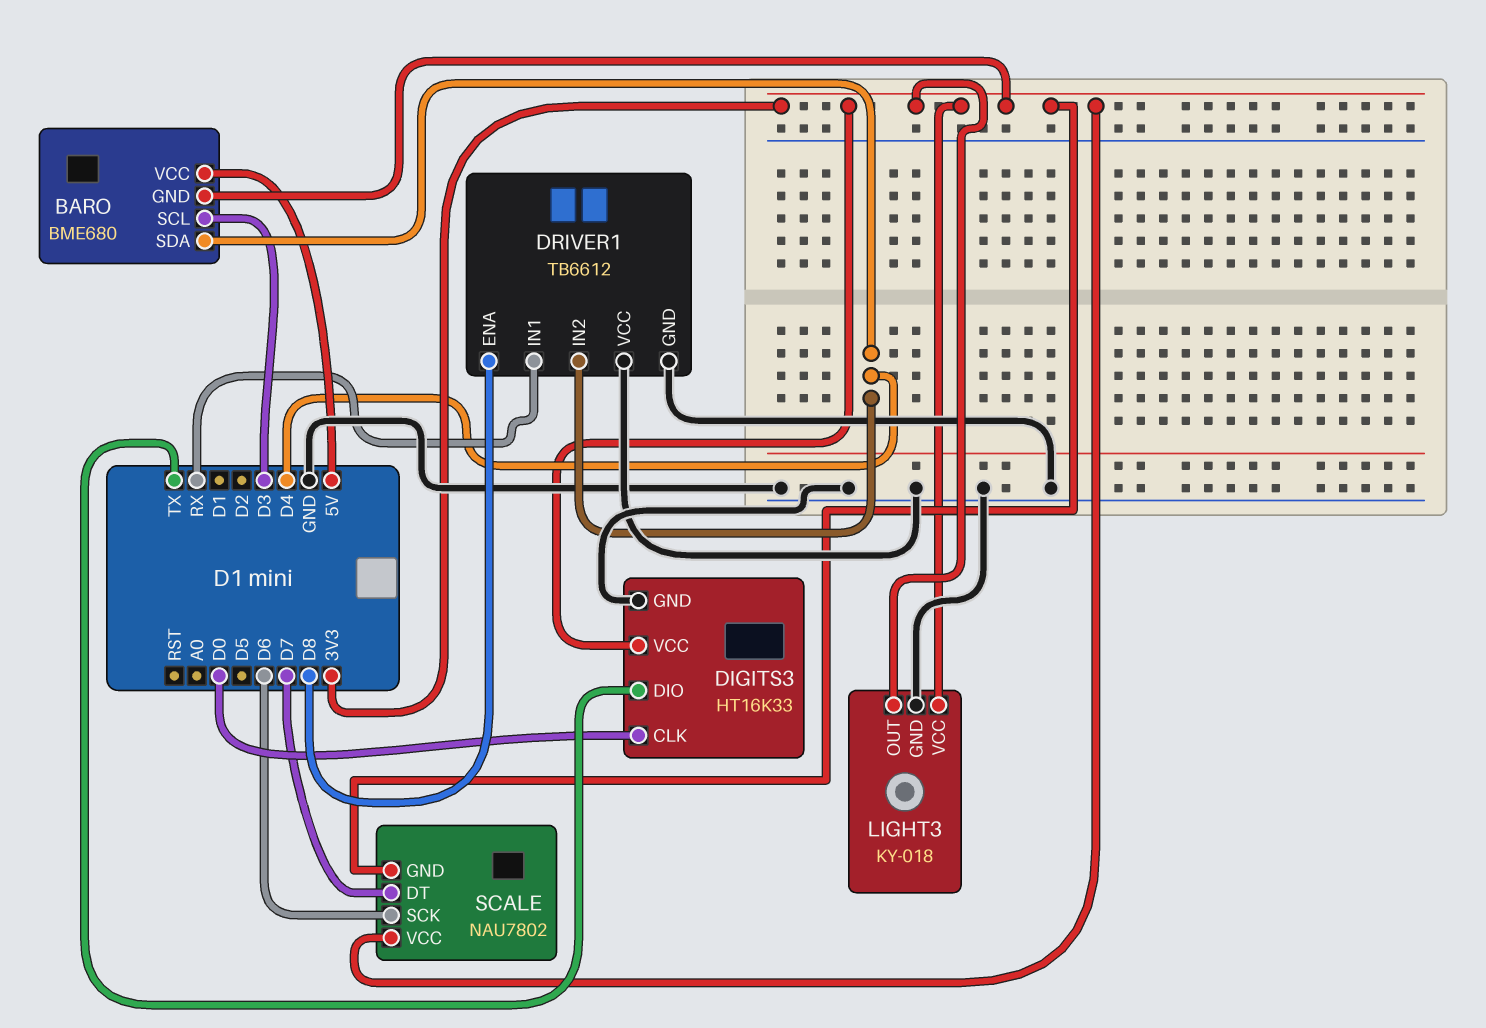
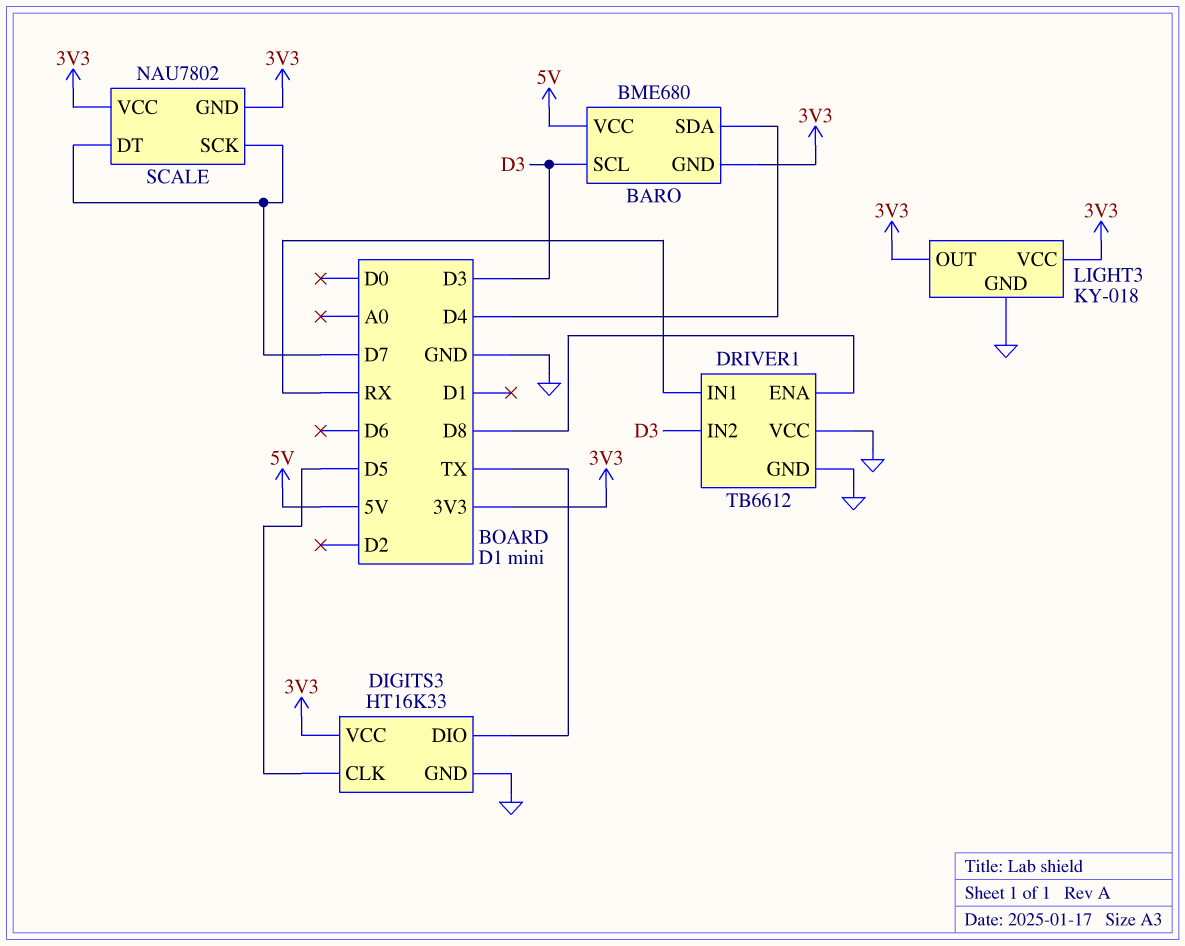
DIGITS3 pin CLK: D0 -> D5
DRIVER1 pin IN2: D4 -> D3
SCALE pin SCK: D6 -> D7

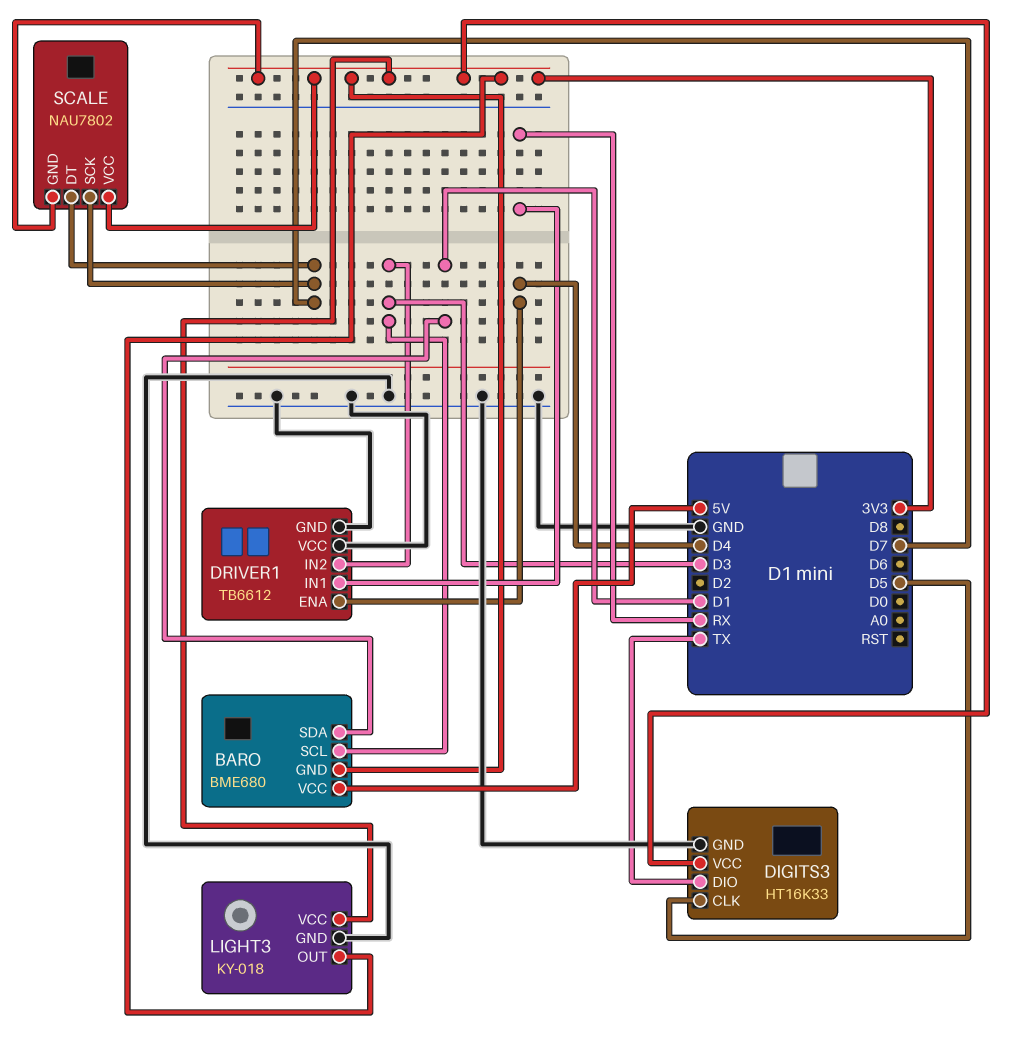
BARO pin SDA: D4 -> D1
DRIVER1 pin ENA: D8 -> D4

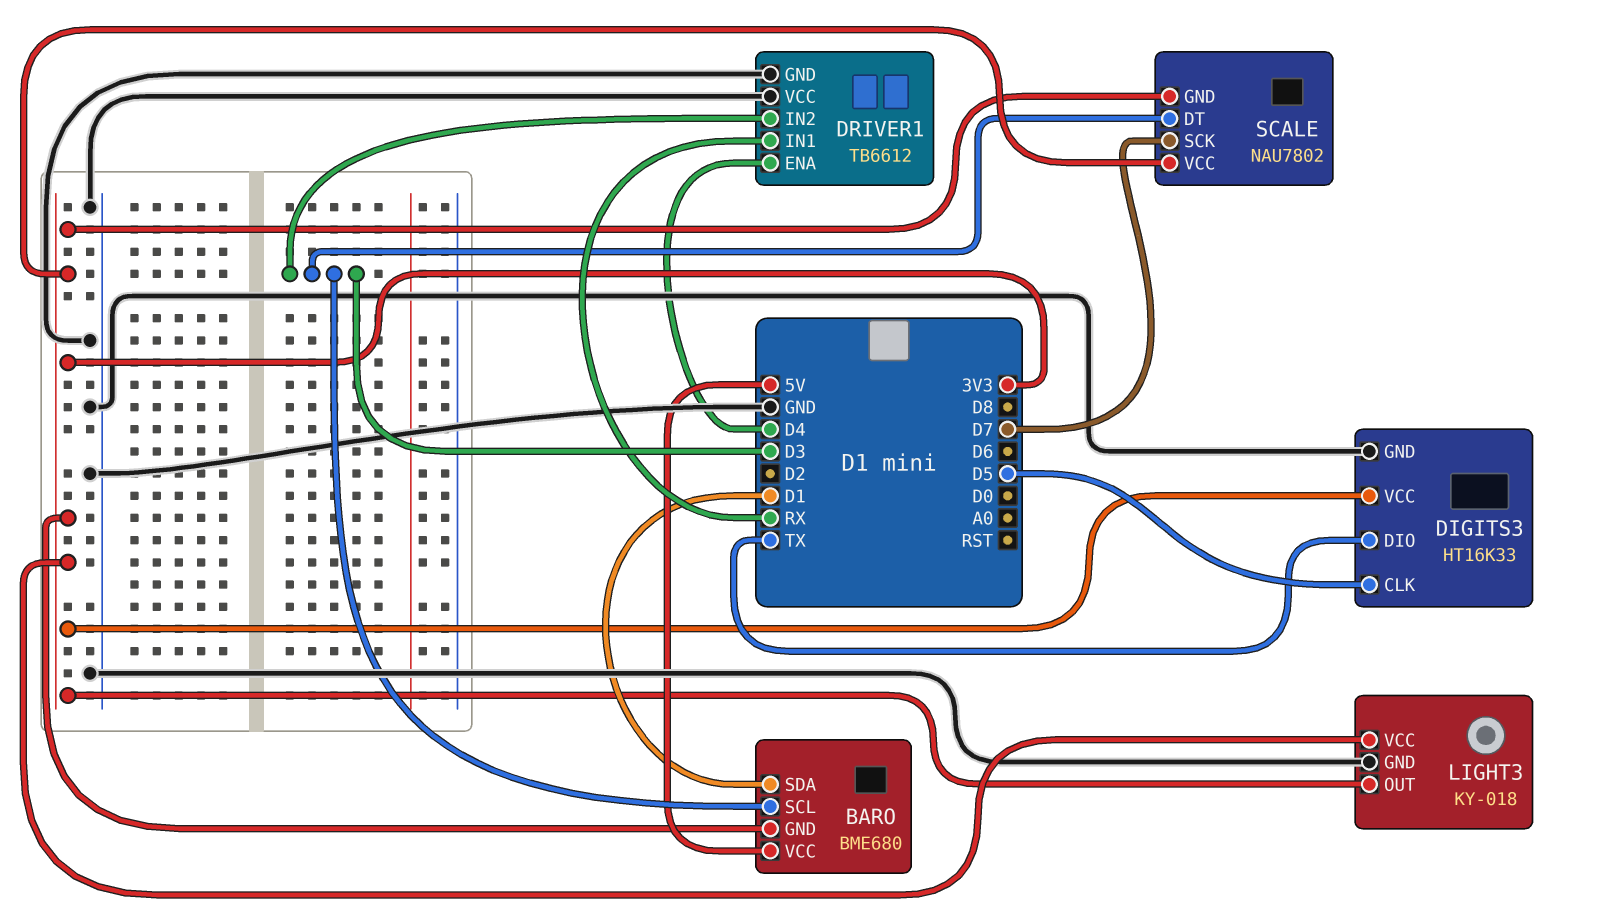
SCALE pin DT: D7 -> D3

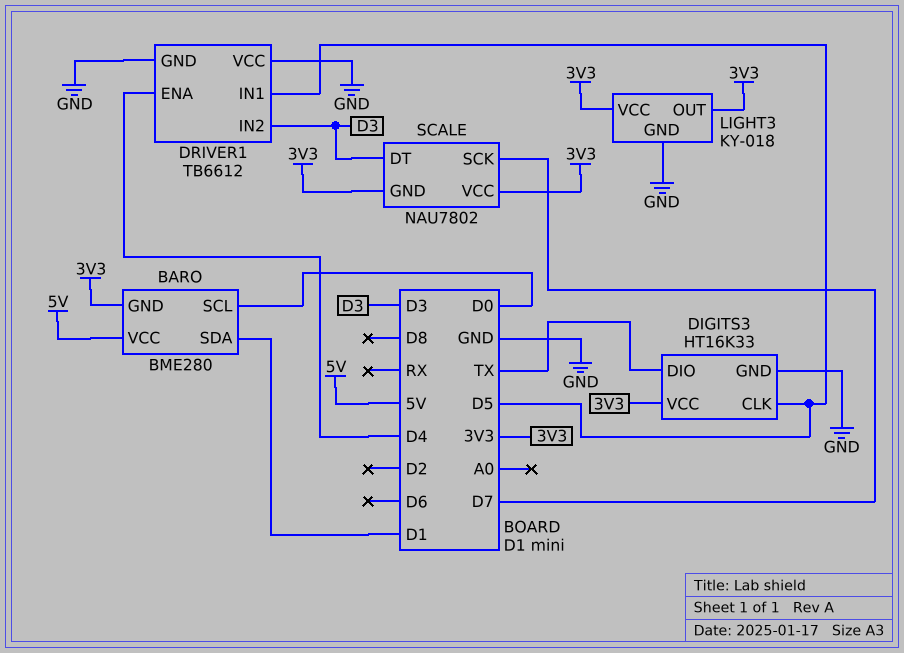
BARO: BME680 -> BME280
BARO pin SCL: D3 -> D0
DRIVER1 pin IN1: RX -> D5

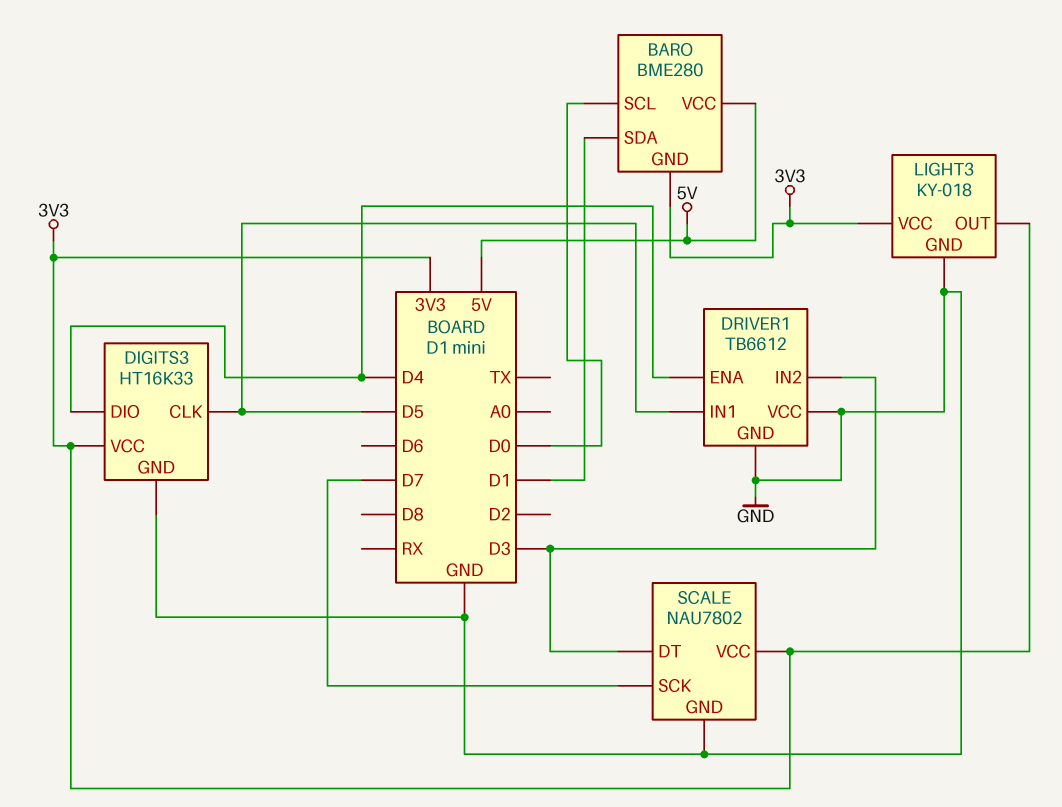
DIGITS3 pin DIO: TX -> D4
SCALE pin GND: 3V3 -> GND

